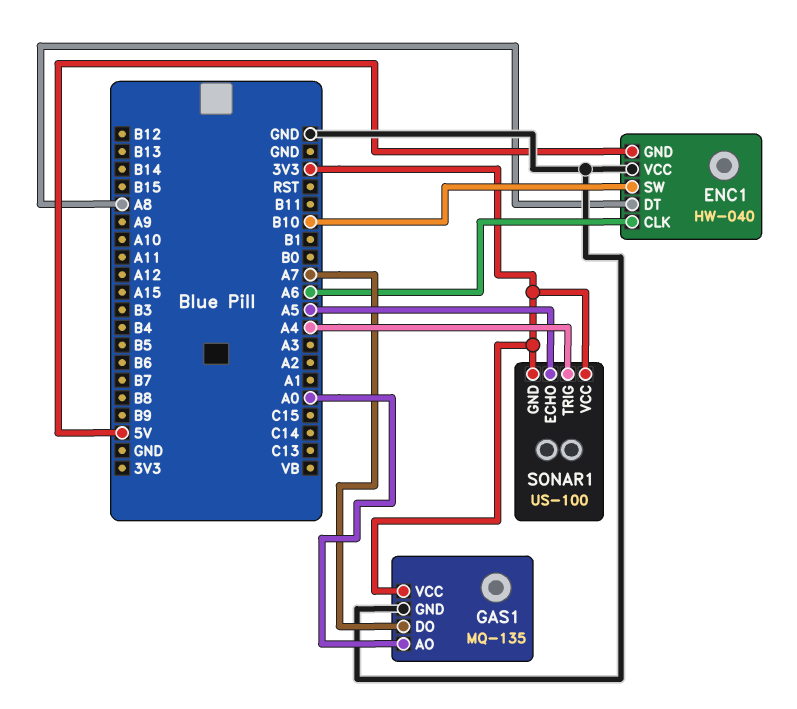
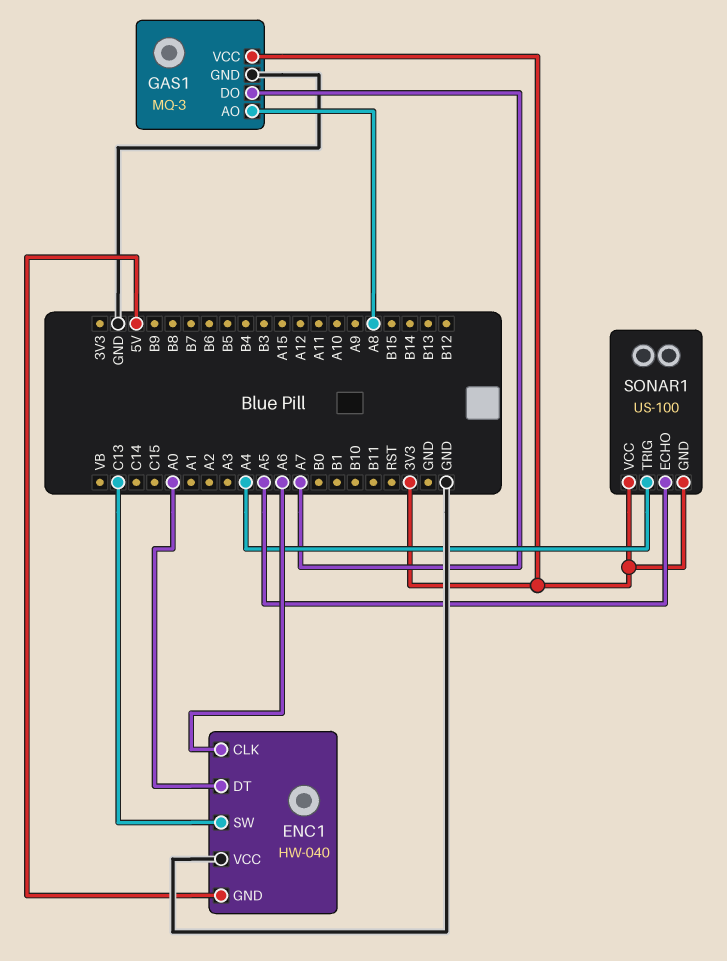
ENC1 pin DT: A8 -> A0
ENC1 pin SW: B10 -> C13
GAS1: MQ-135 -> MQ-3
GAS1 pin AO: A0 -> A8

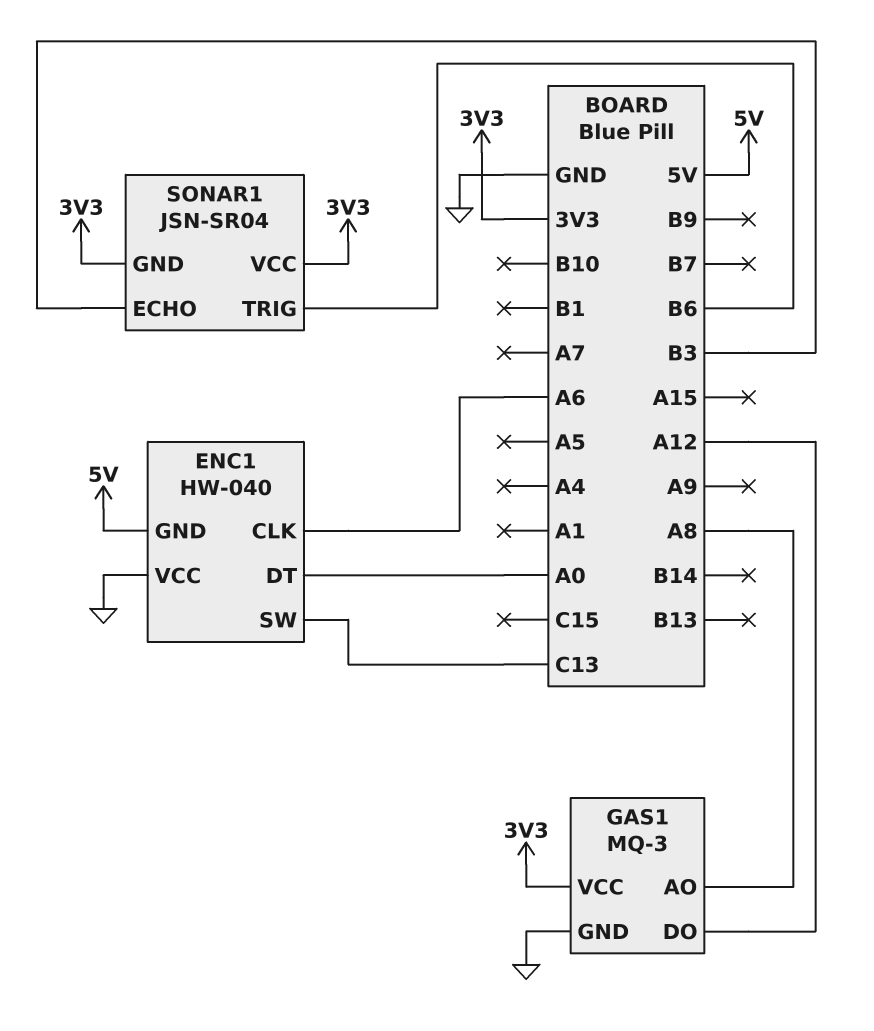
GAS1 pin DO: A7 -> A12
SONAR1: US-100 -> JSN-SR04
SONAR1 pin ECHO: A5 -> B3
SONAR1 pin TRIG: A4 -> B6

